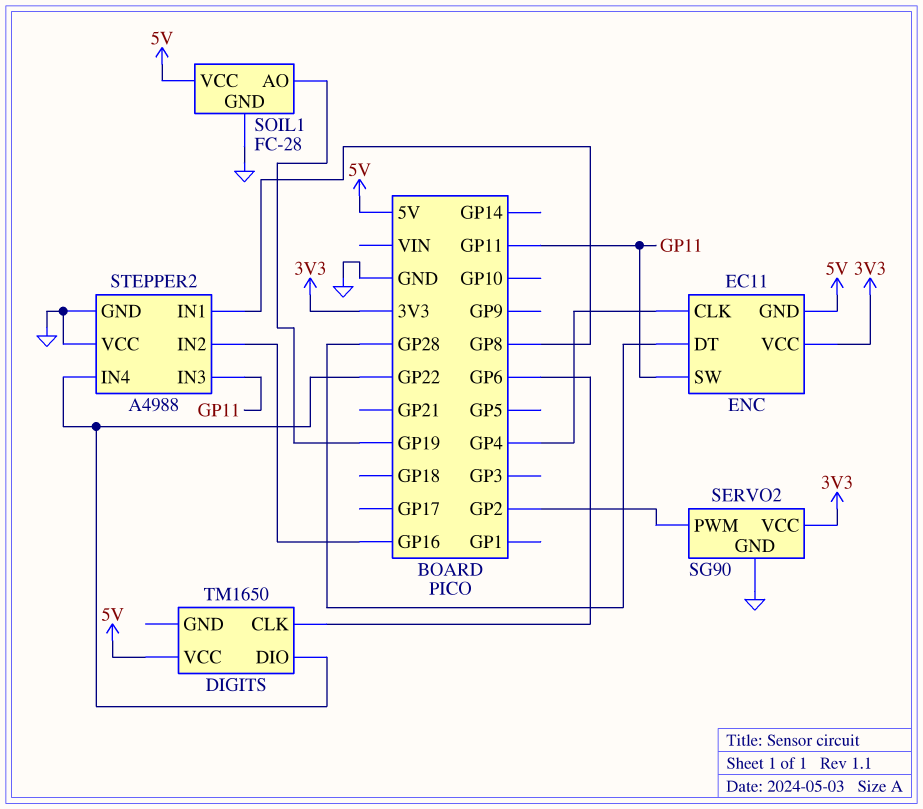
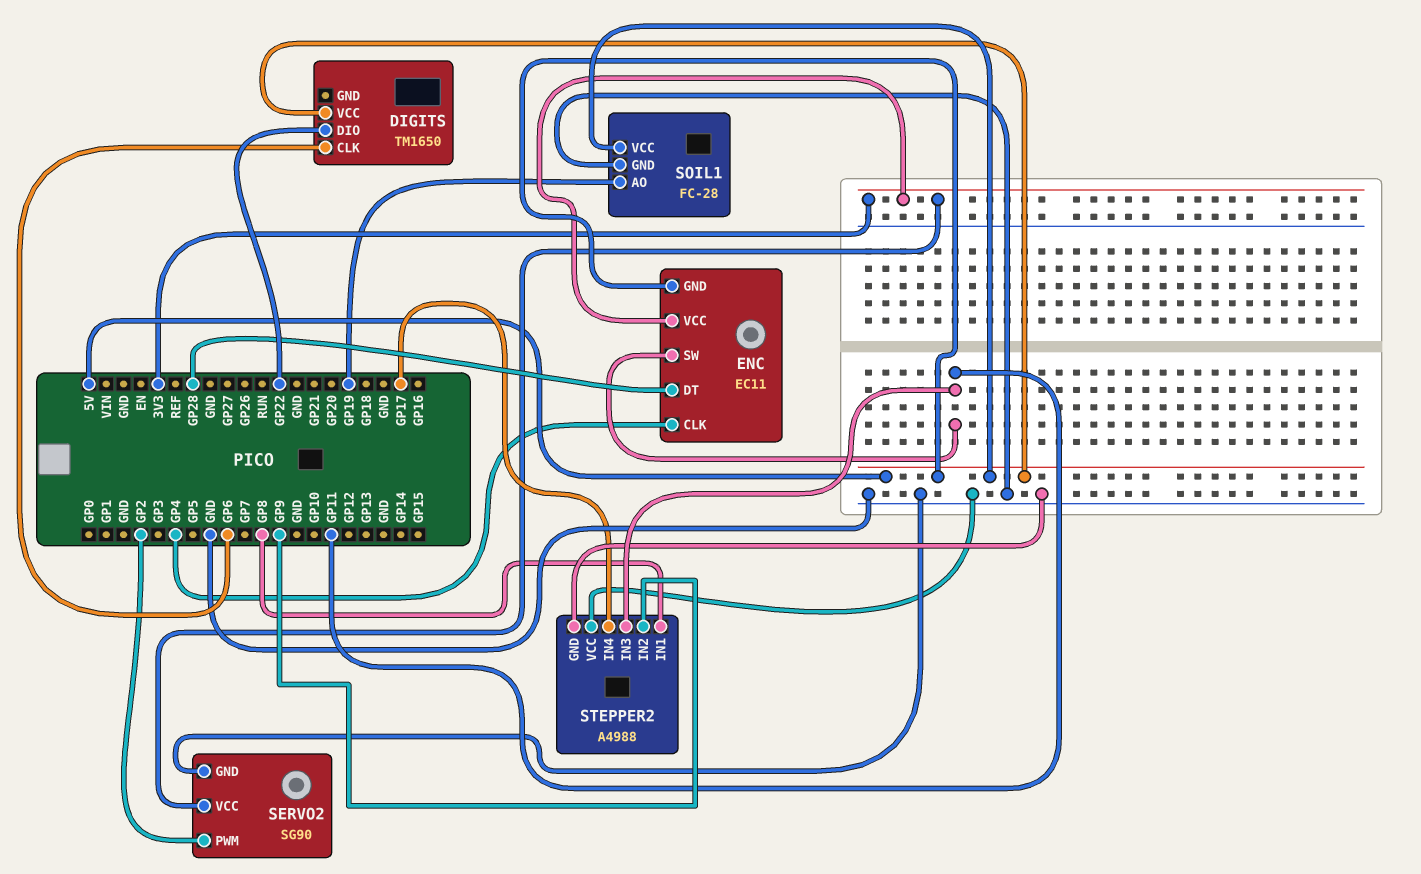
STEPPER2 pin IN2: GP16 -> GP9
STEPPER2 pin IN4: GP22 -> GP17

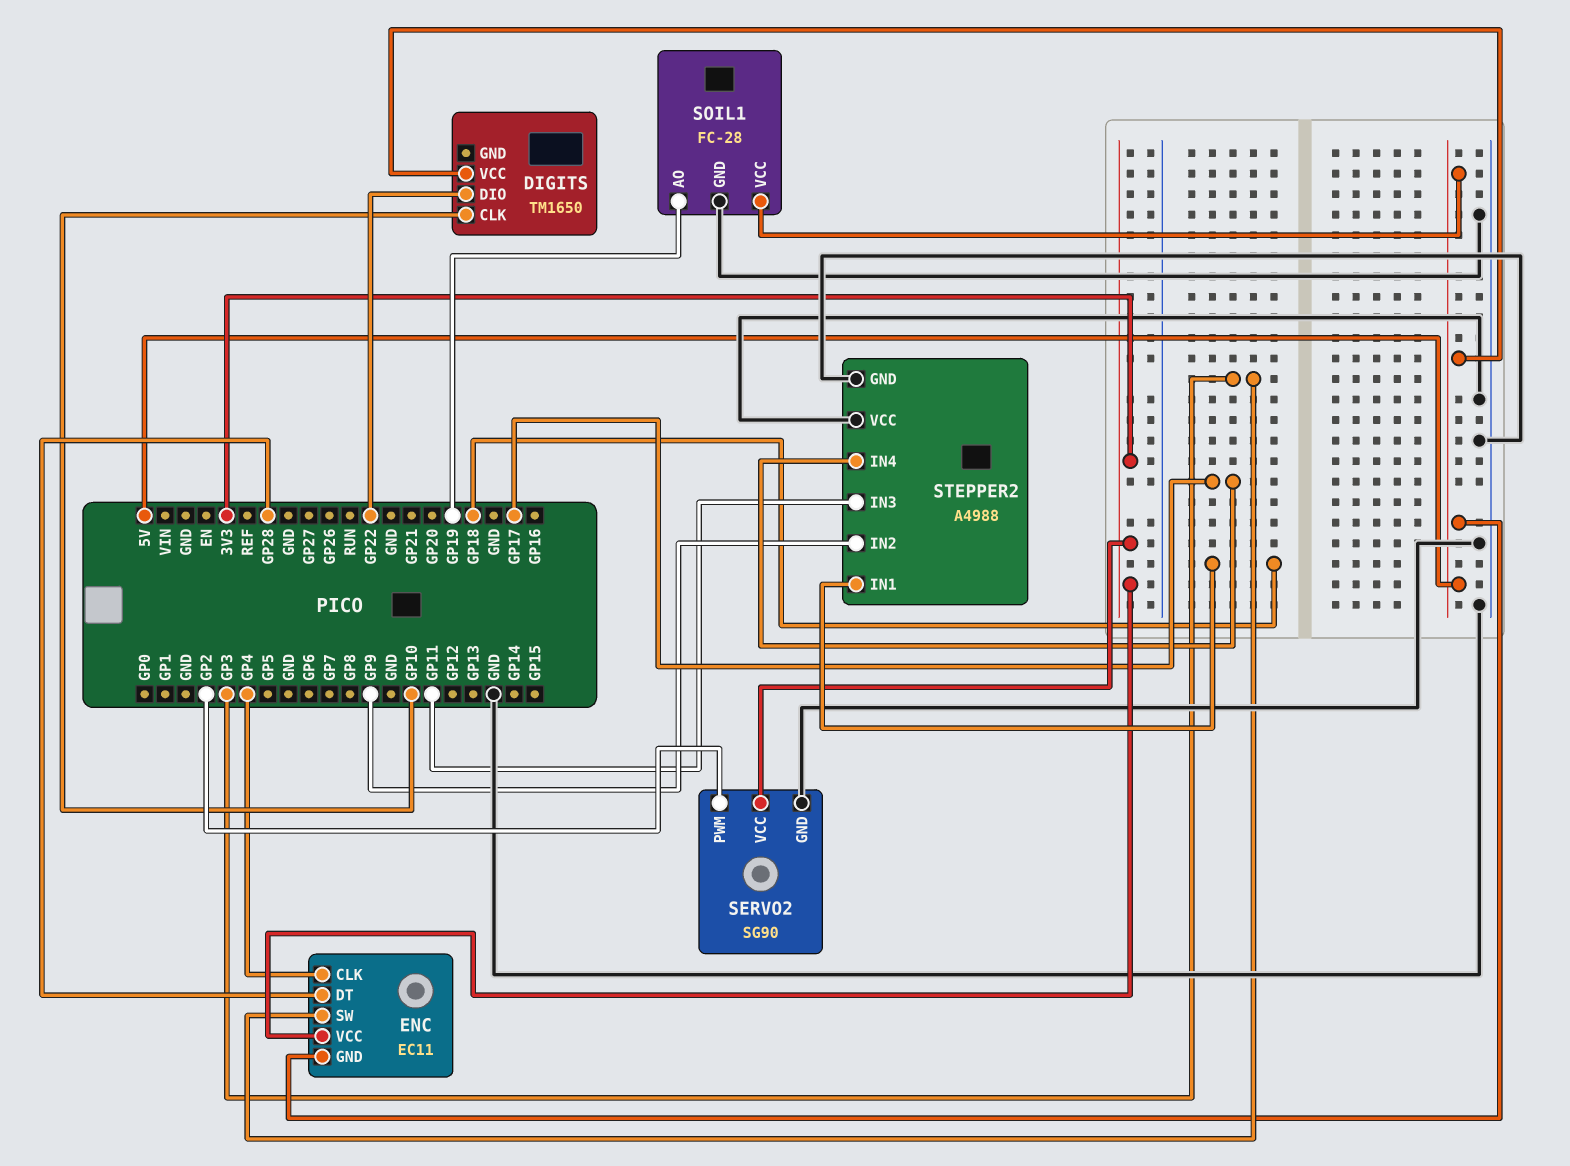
DIGITS pin CLK: GP6 -> GP10
ENC pin SW: GP11 -> GP3
STEPPER2 pin IN1: GP8 -> GP18

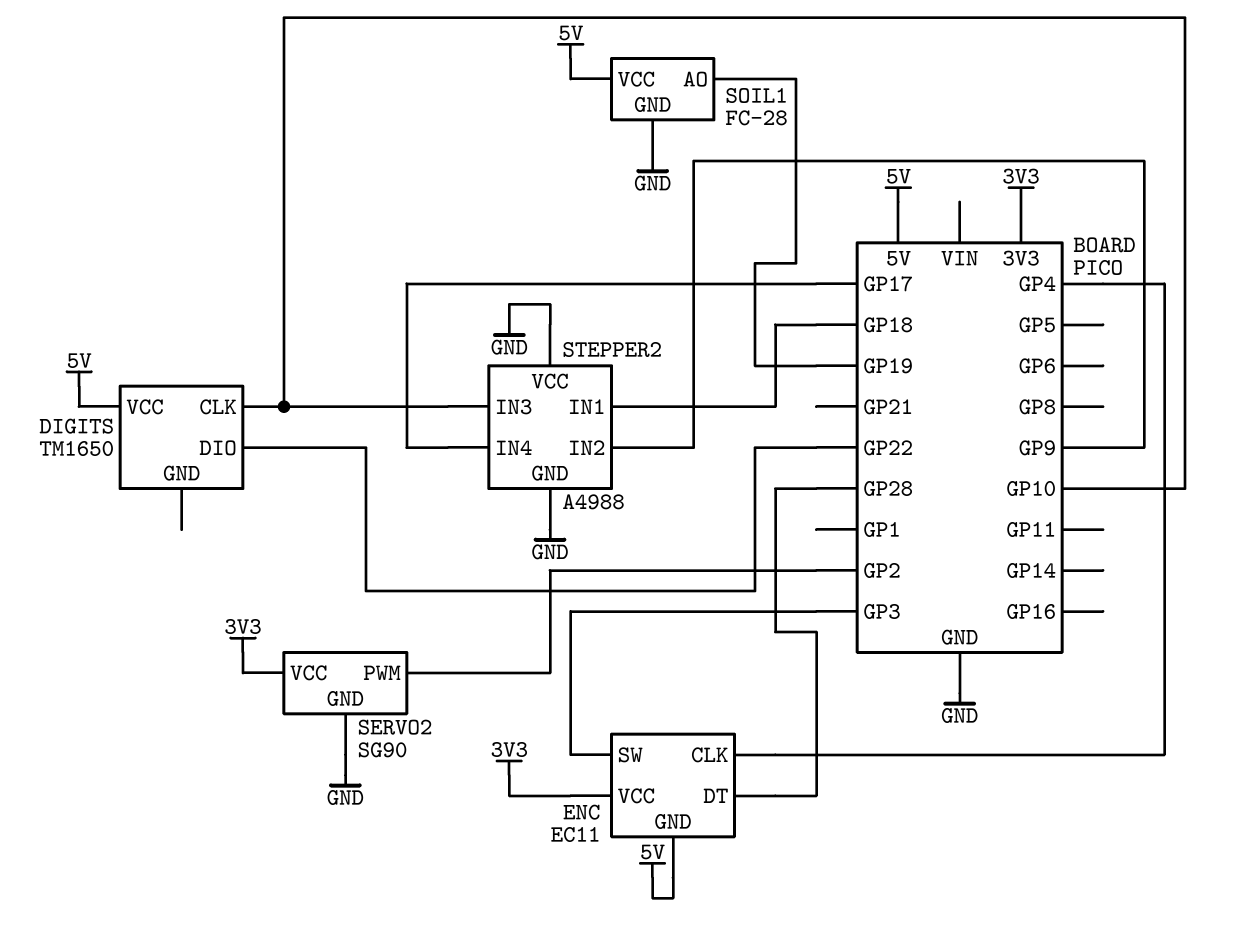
STEPPER2 pin IN3: GP11 -> GP10

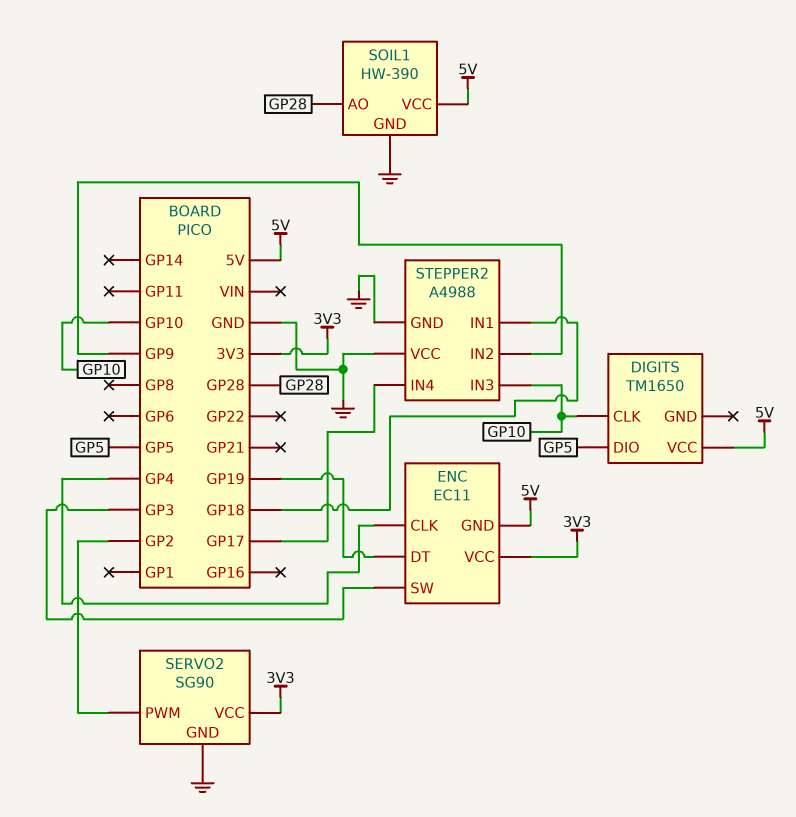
DIGITS pin DIO: GP22 -> GP5
ENC pin DT: GP28 -> GP19
SOIL1: FC-28 -> HW-390
SOIL1 pin AO: GP19 -> GP28

